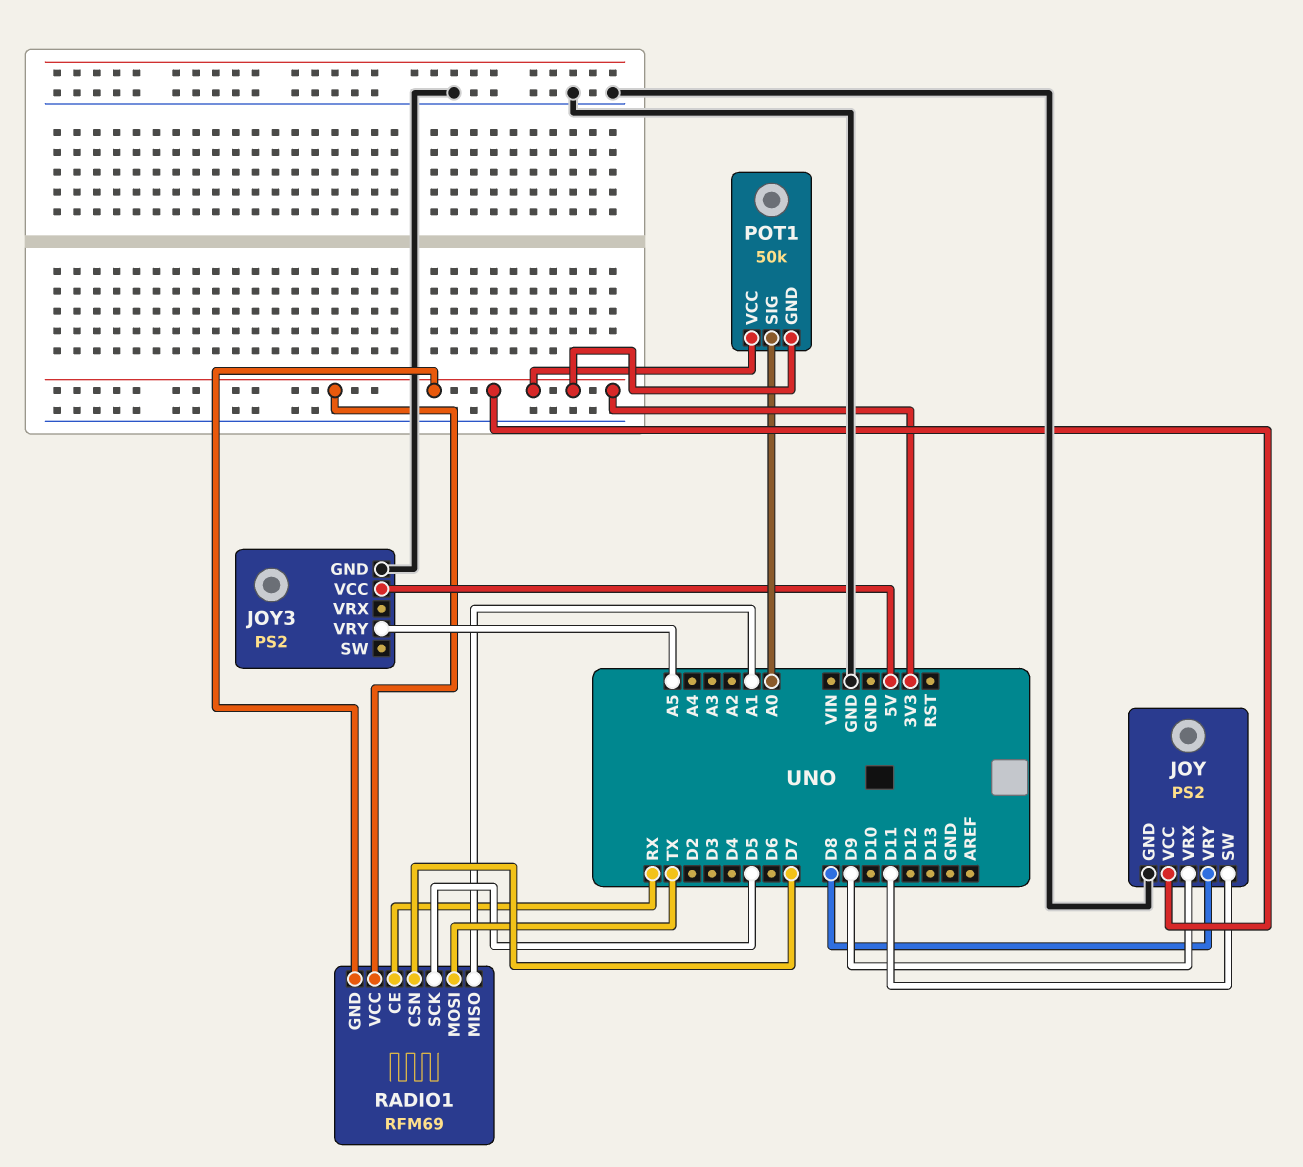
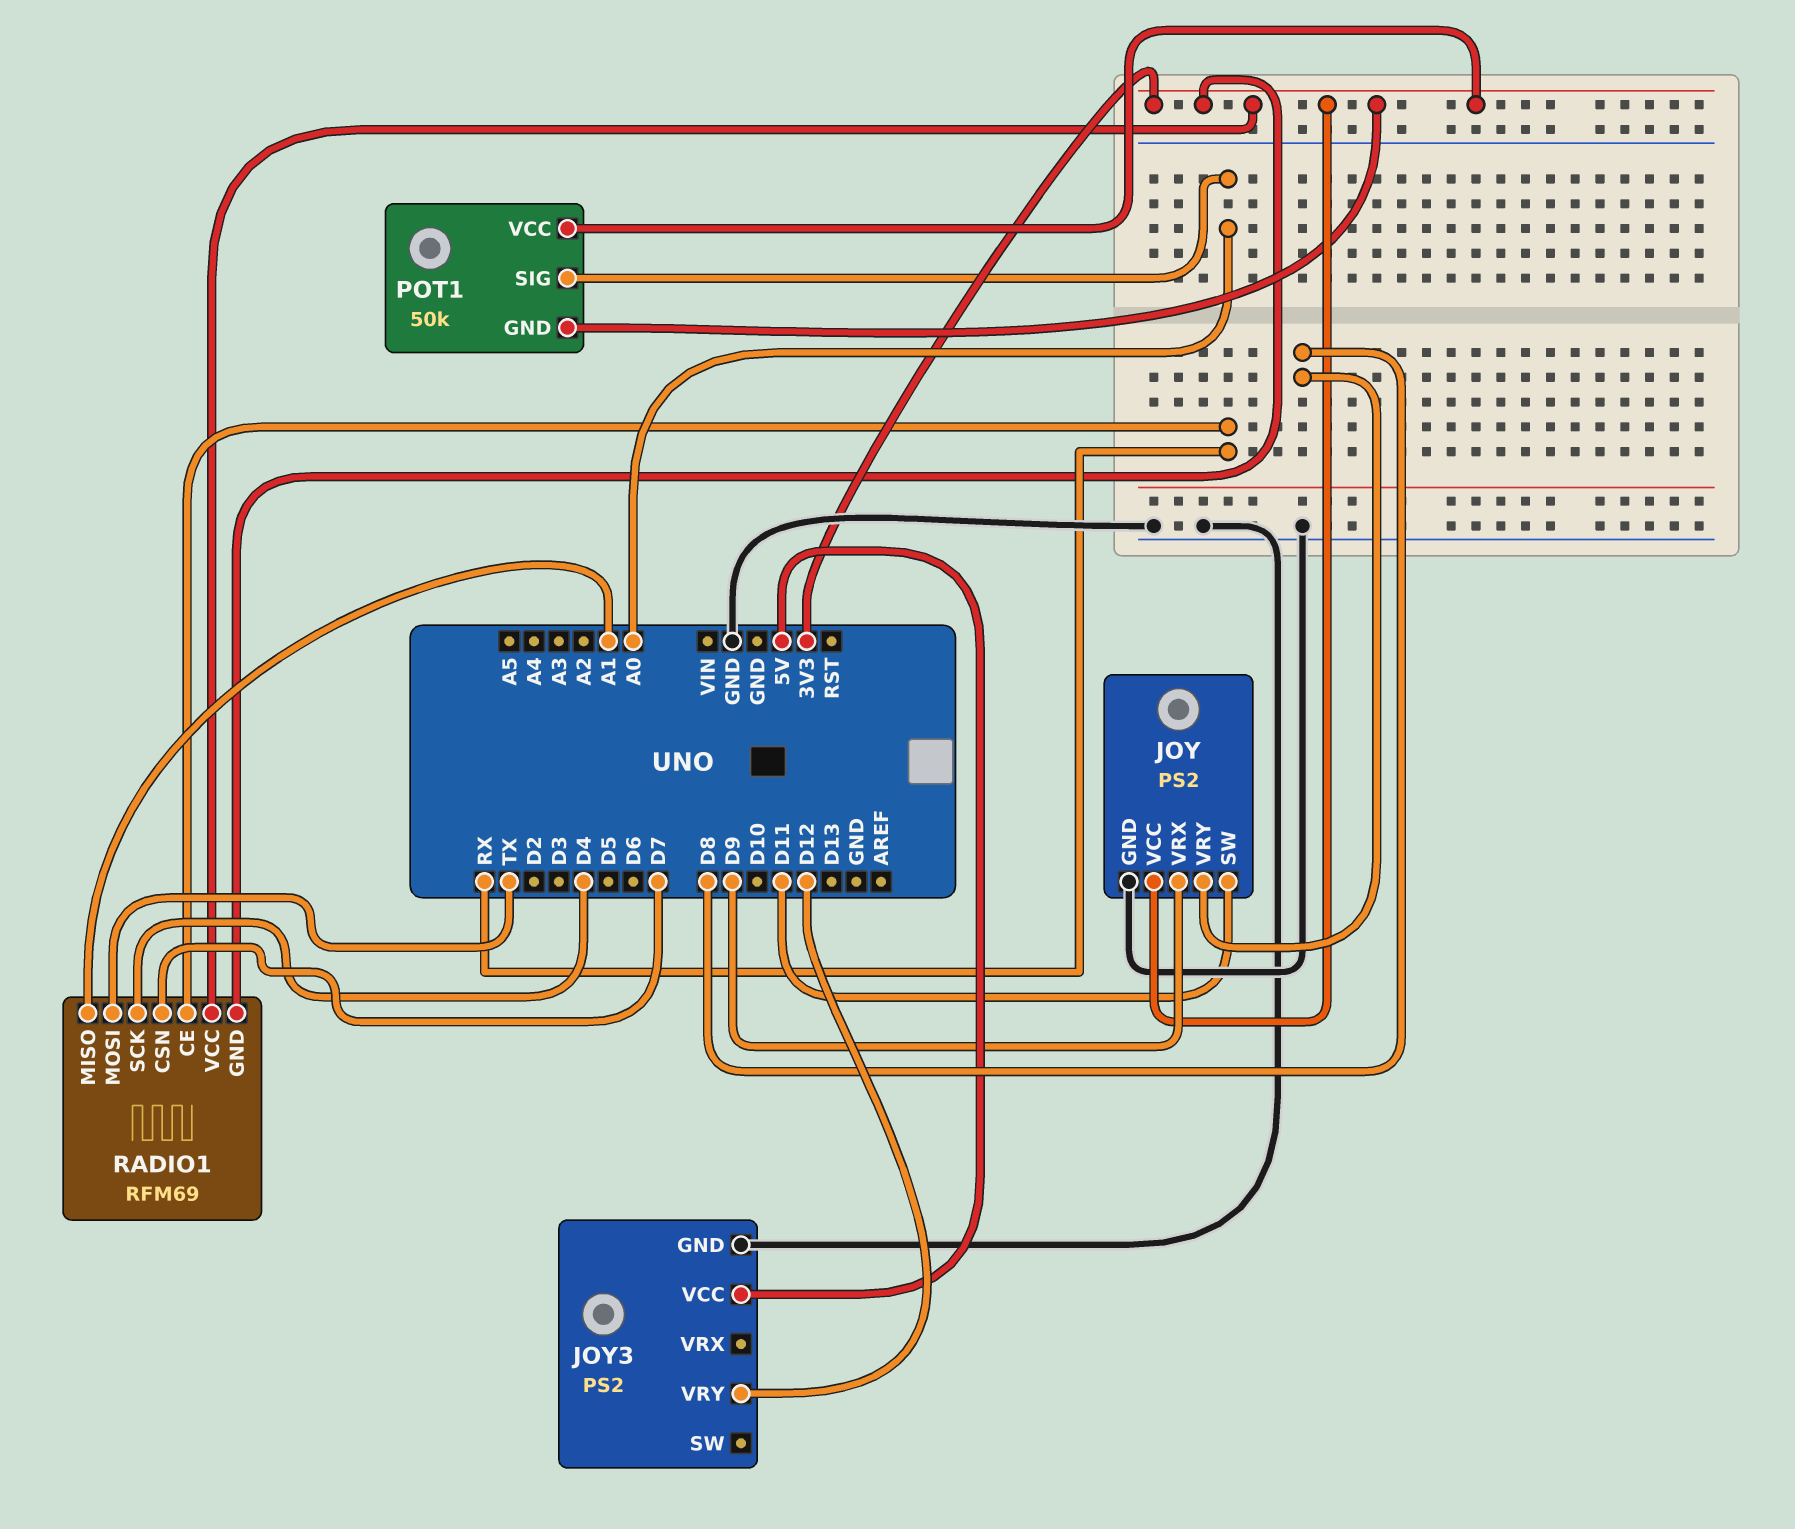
JOY3 pin VRY: A5 -> D12
RADIO1 pin SCK: D5 -> D4

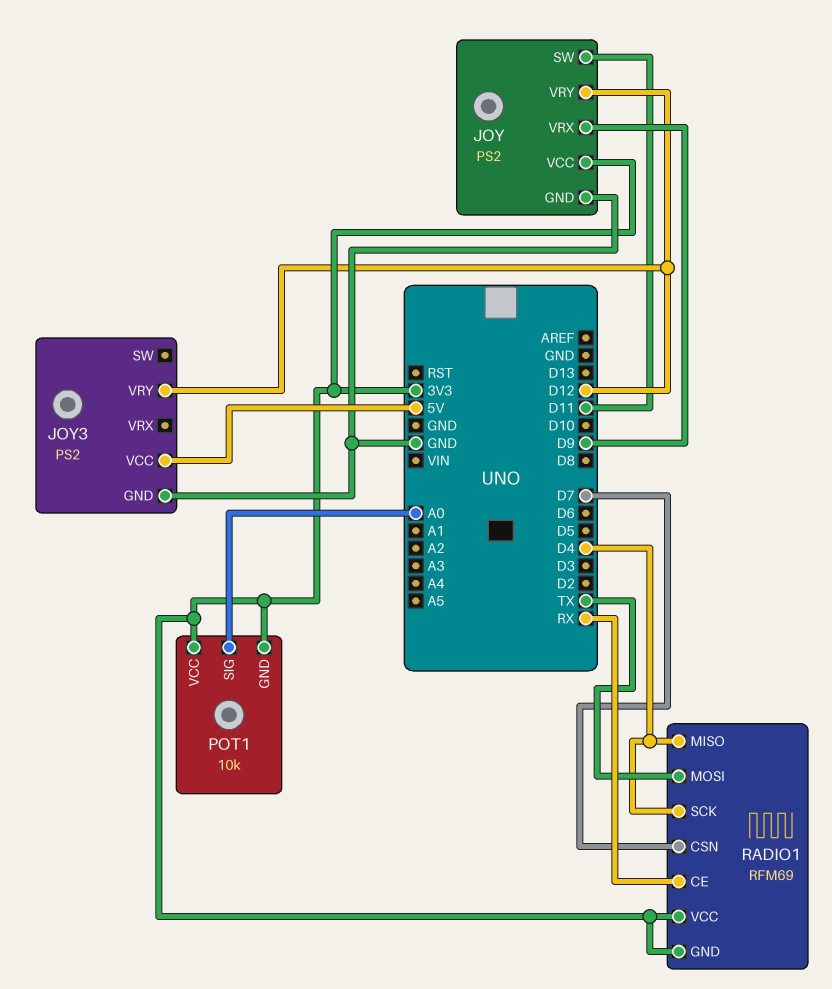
JOY pin VRY: D8 -> D12
POT1: 50k -> 10k
RADIO1 pin MISO: A1 -> D4

